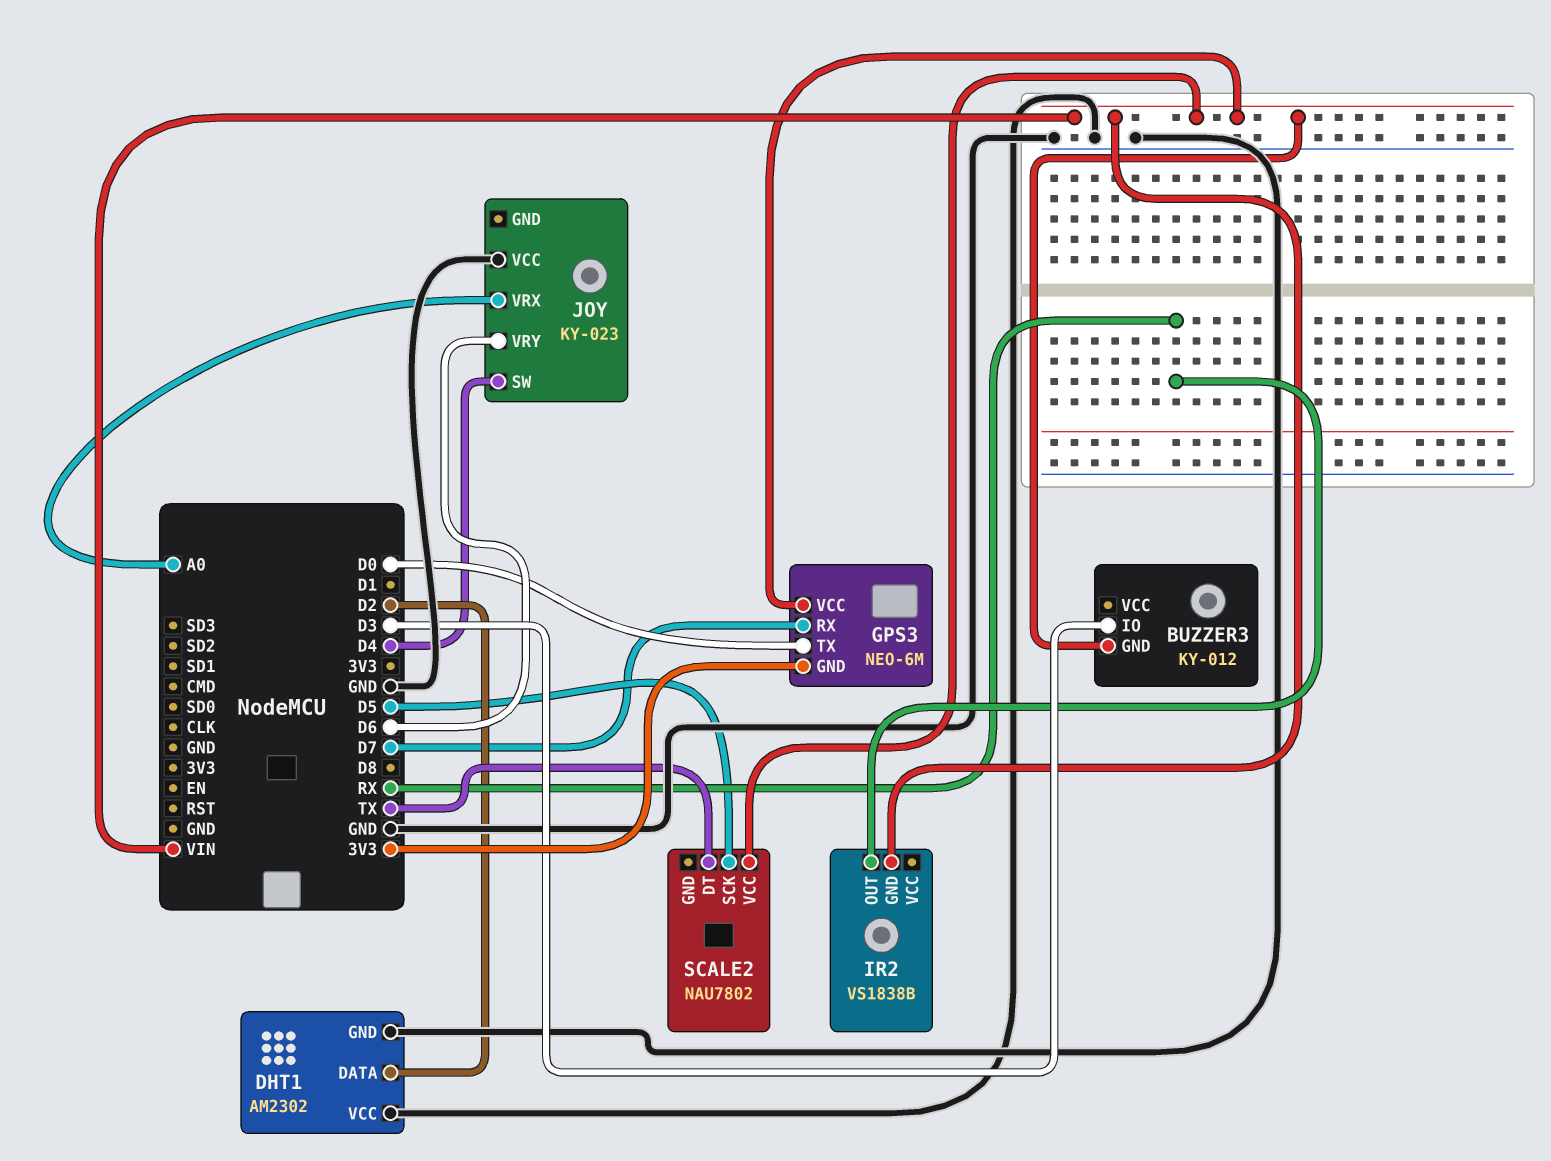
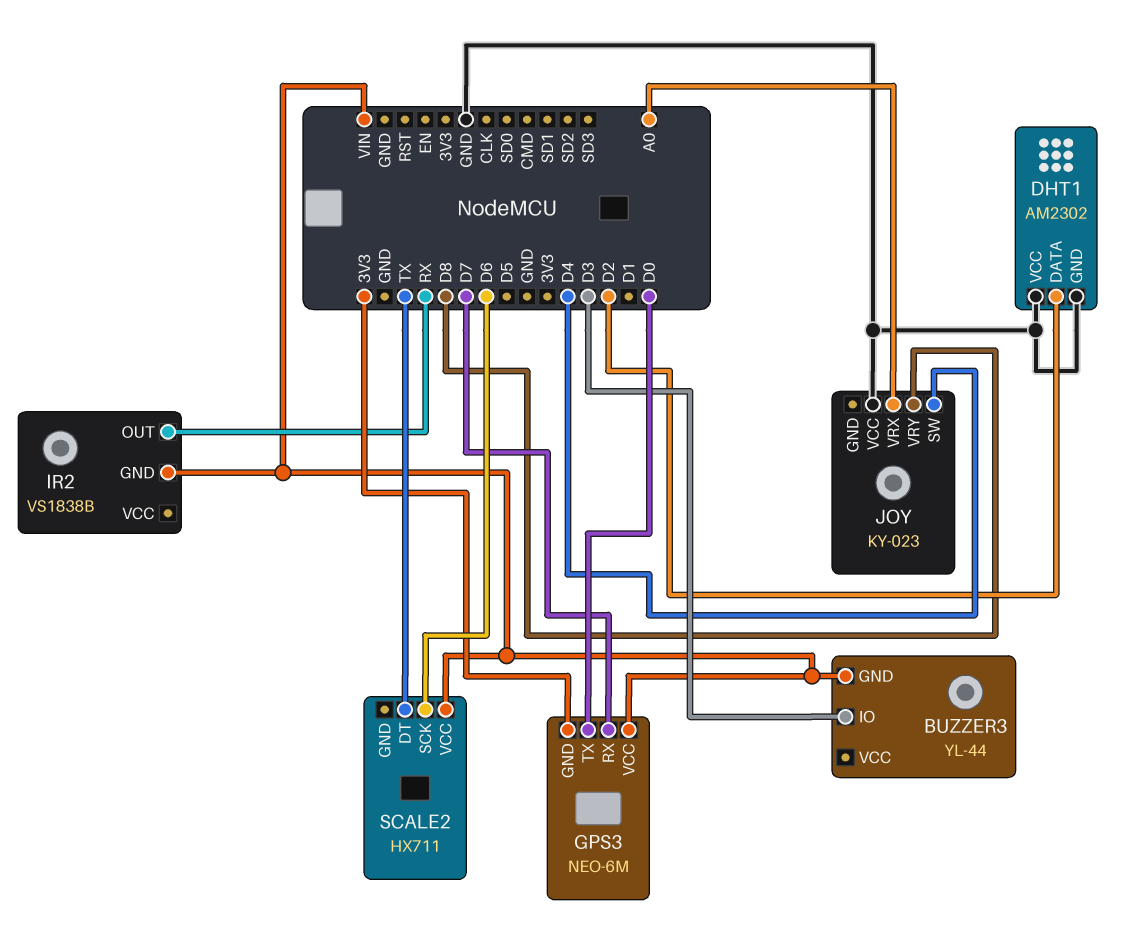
BUZZER3: KY-012 -> YL-44
JOY pin VRY: D6 -> D8
SCALE2: NAU7802 -> HX711
SCALE2 pin SCK: D5 -> D6

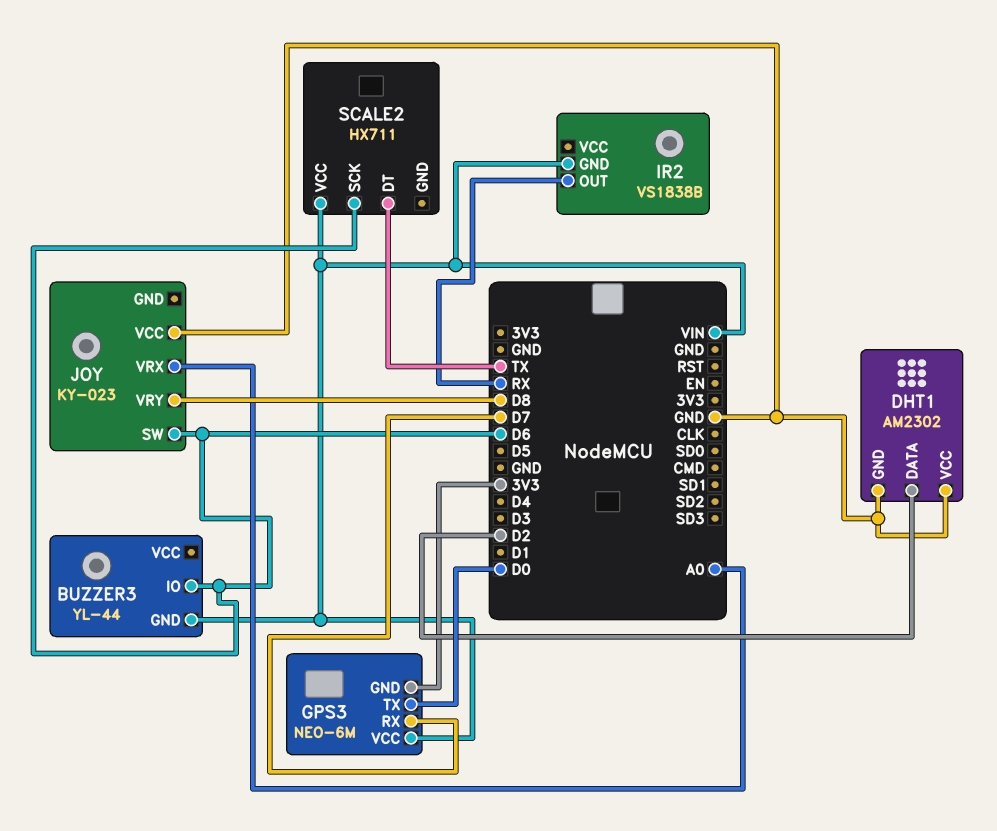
BUZZER3 pin IO: D3 -> D6
JOY pin SW: D4 -> D6

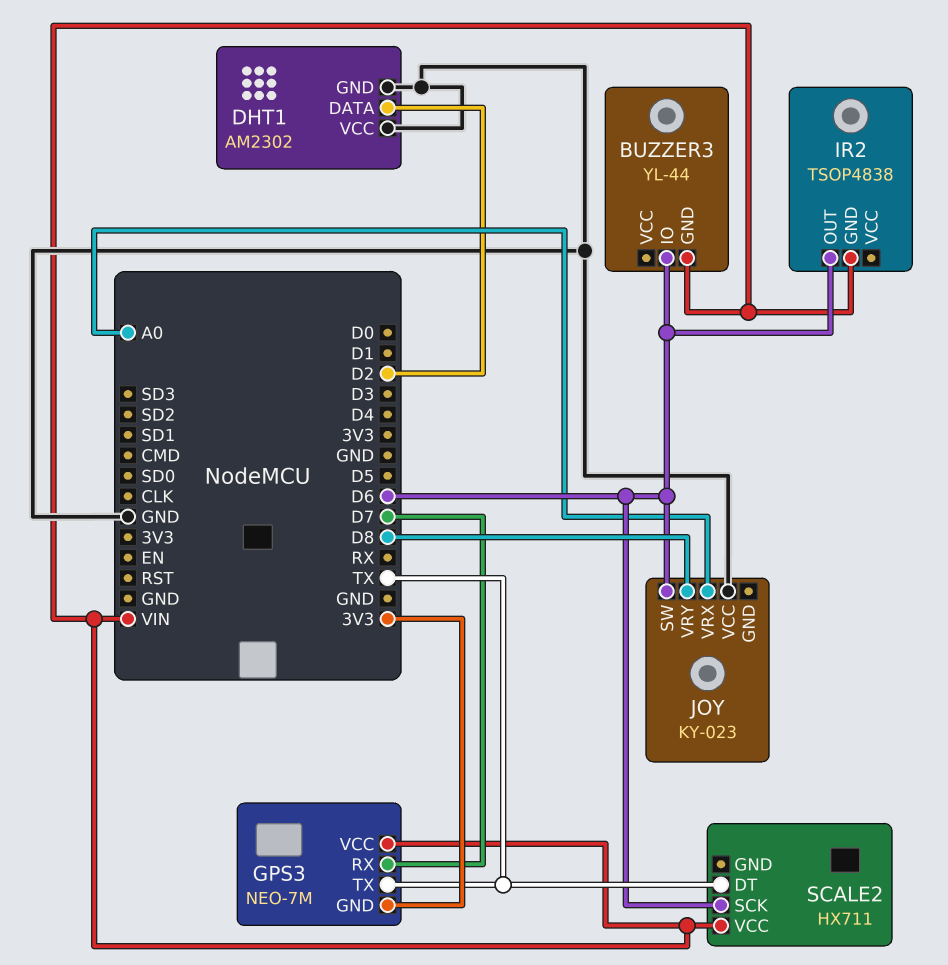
GPS3: NEO-6M -> NEO-7M
GPS3 pin TX: D0 -> TX
IR2: VS1838B -> TSOP4838
IR2 pin OUT: RX -> D6

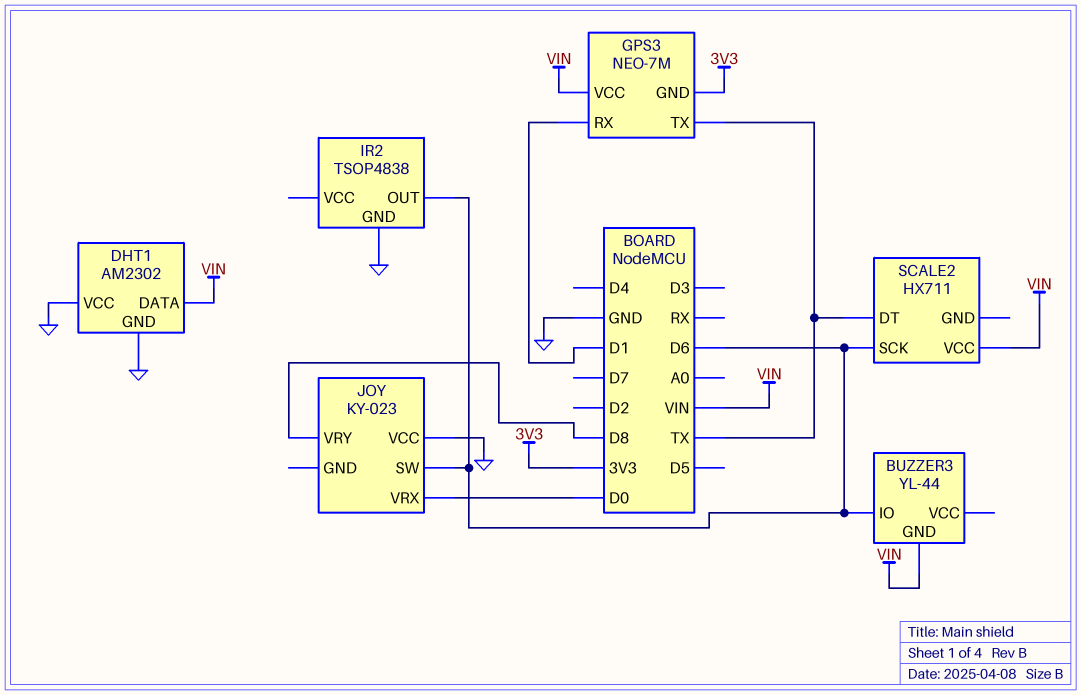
DHT1 pin DATA: D2 -> VIN
GPS3 pin RX: D7 -> D1
IR2 pin GND: VIN -> GND
JOY pin VRX: A0 -> D0

